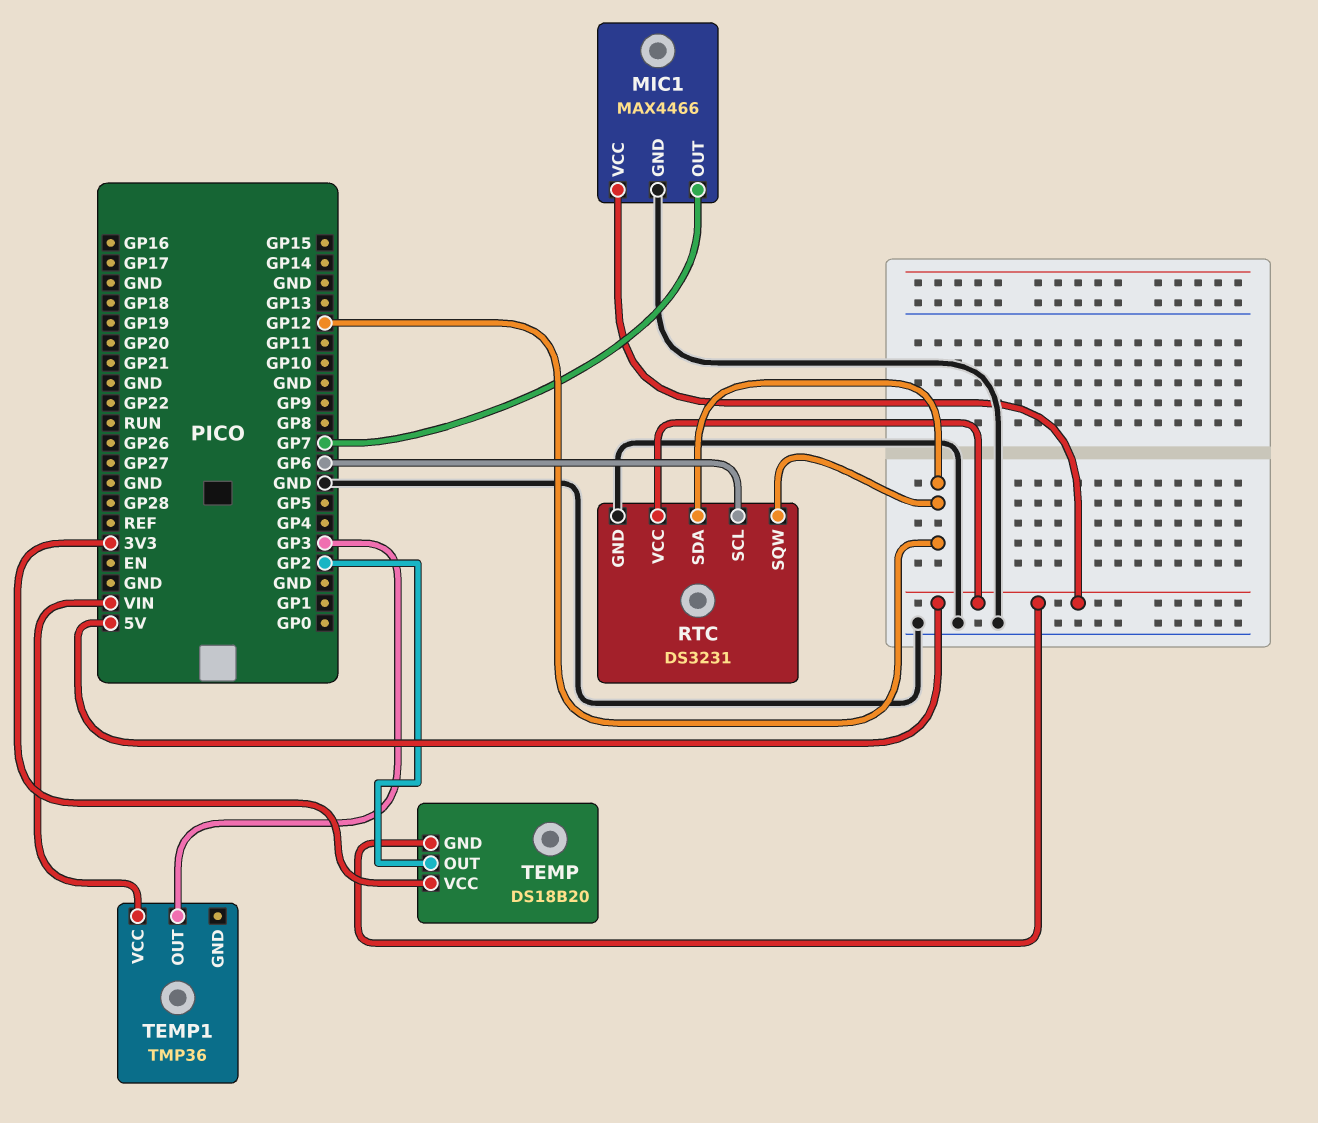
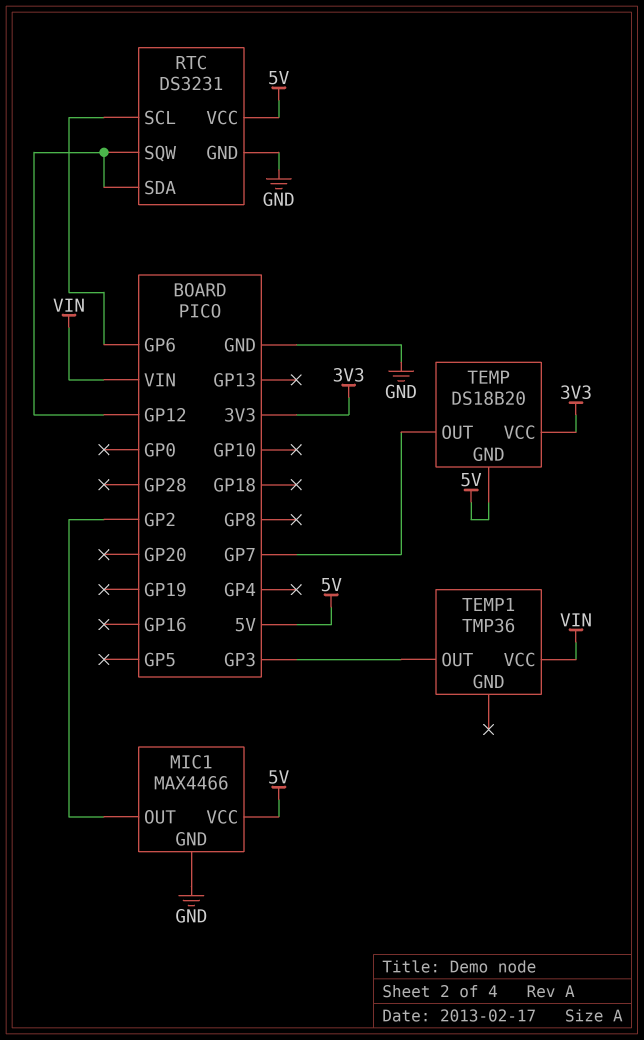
MIC1 pin OUT: GP7 -> GP2
TEMP pin OUT: GP2 -> GP7

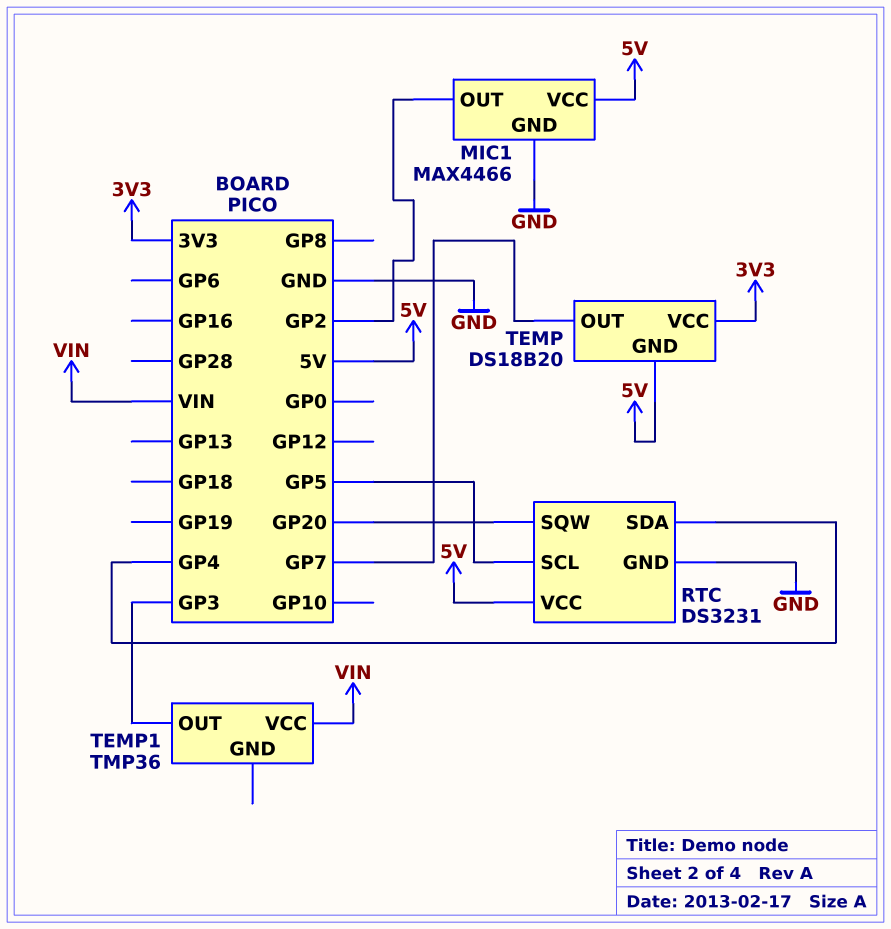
RTC pin SCL: GP6 -> GP5
RTC pin SDA: GP12 -> GP4
RTC pin SQW: GP12 -> GP20

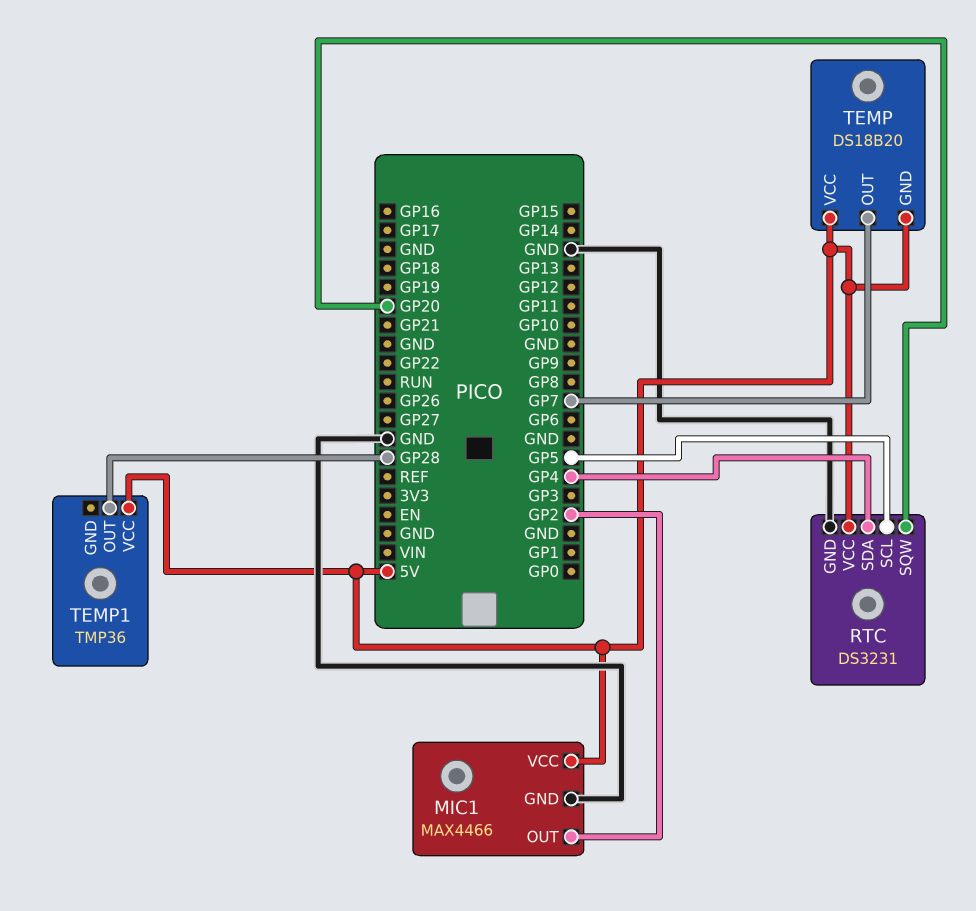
TEMP pin VCC: 3V3 -> 5V
TEMP1 pin OUT: GP3 -> GP28
TEMP1 pin VCC: VIN -> 5V

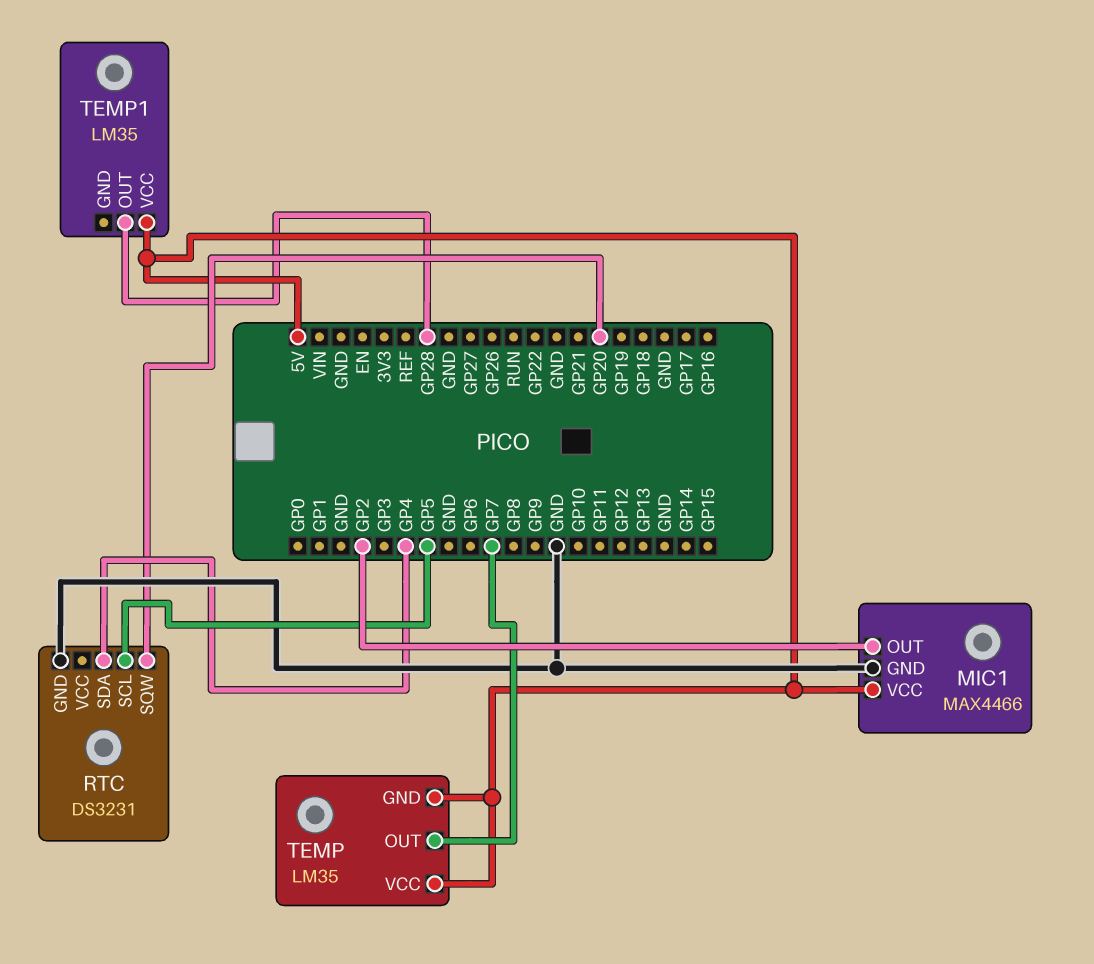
RTC pin VCC: 5V -> none
TEMP: DS18B20 -> LM35
TEMP1: TMP36 -> LM35

